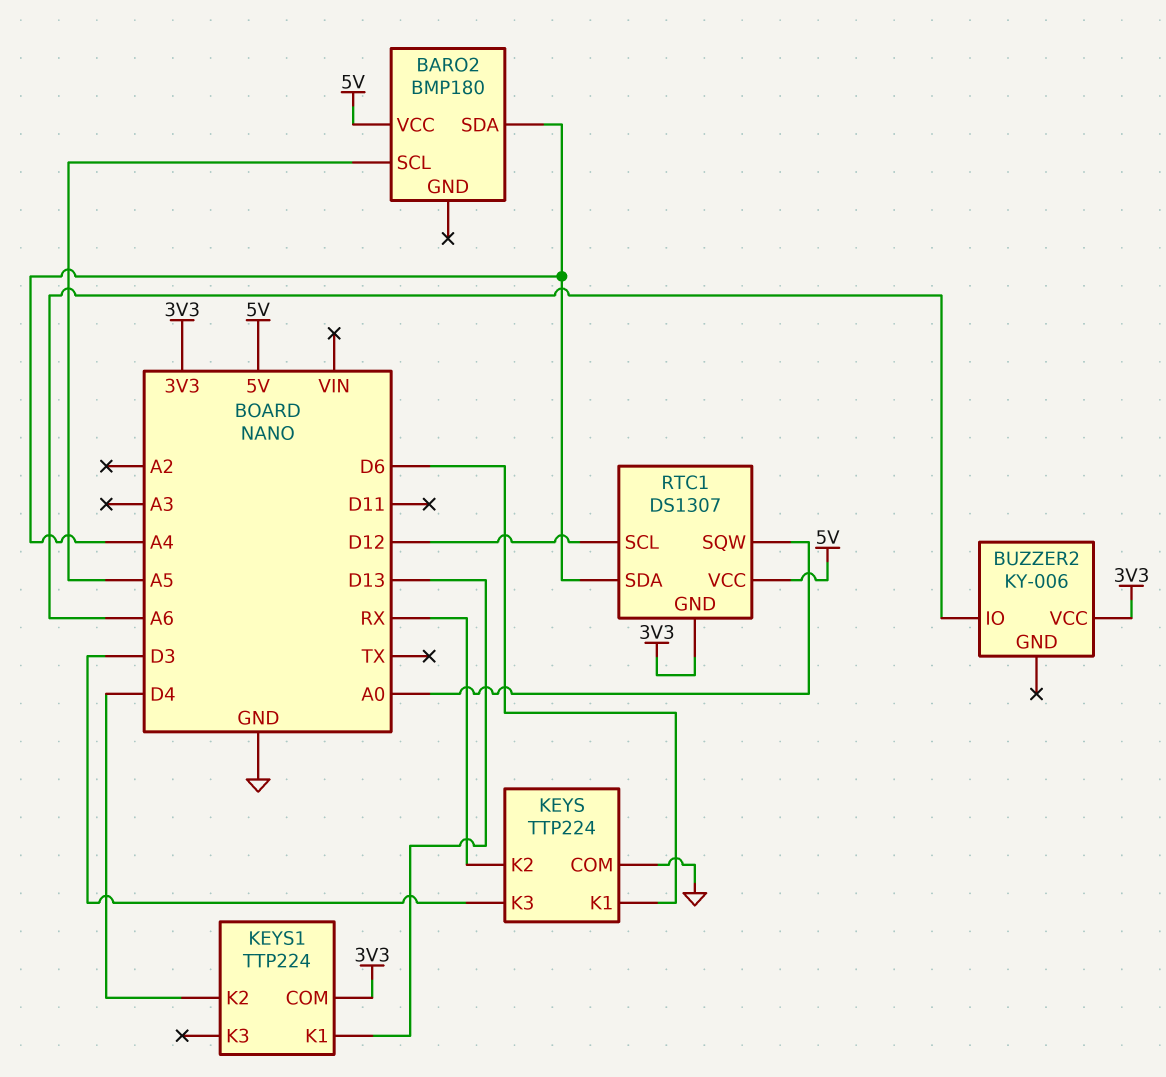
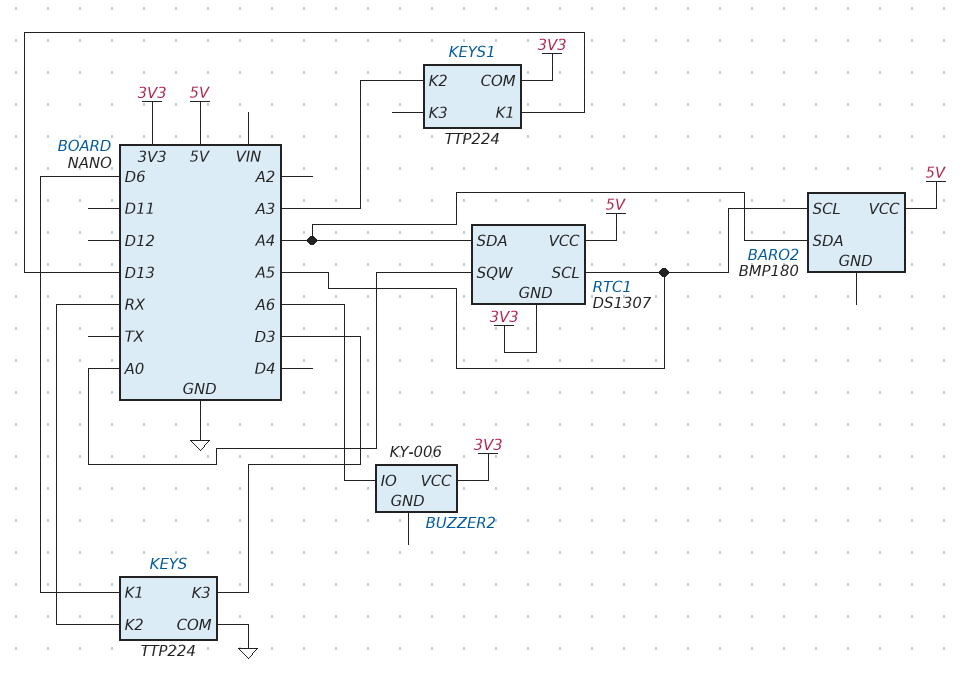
KEYS1 pin K2: D4 -> A3
RTC1 pin SCL: D12 -> A5

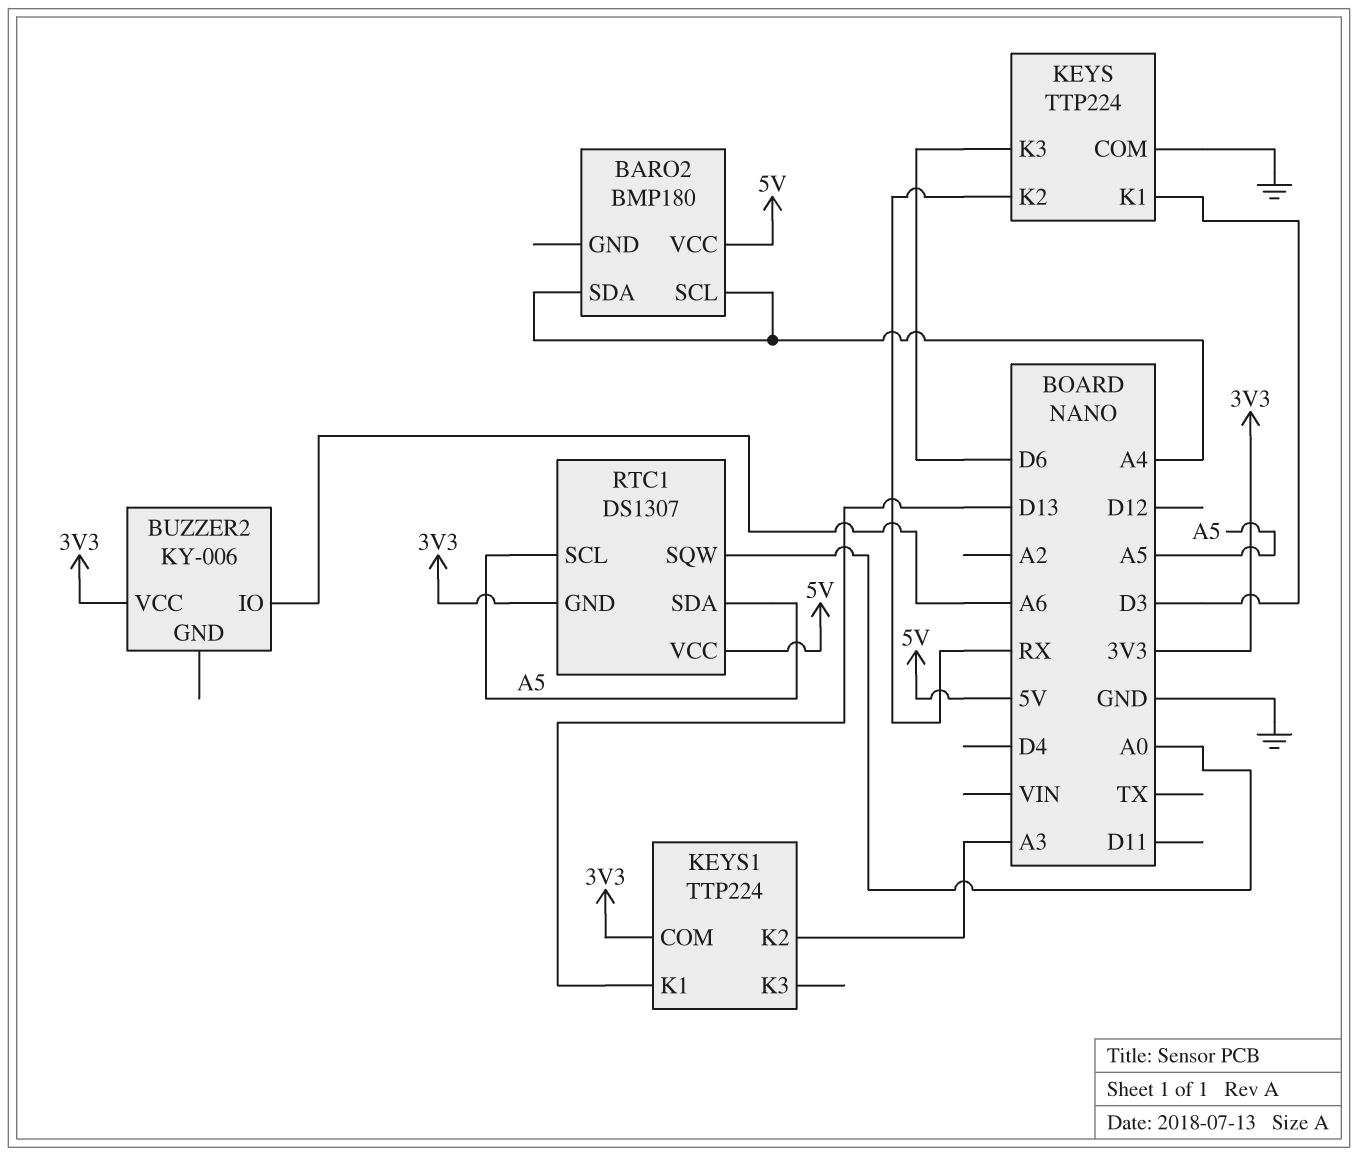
BARO2 pin SCL: A5 -> A4
KEYS pin K1: D6 -> D3
KEYS pin K3: D3 -> D6
RTC1 pin SDA: A4 -> A5

